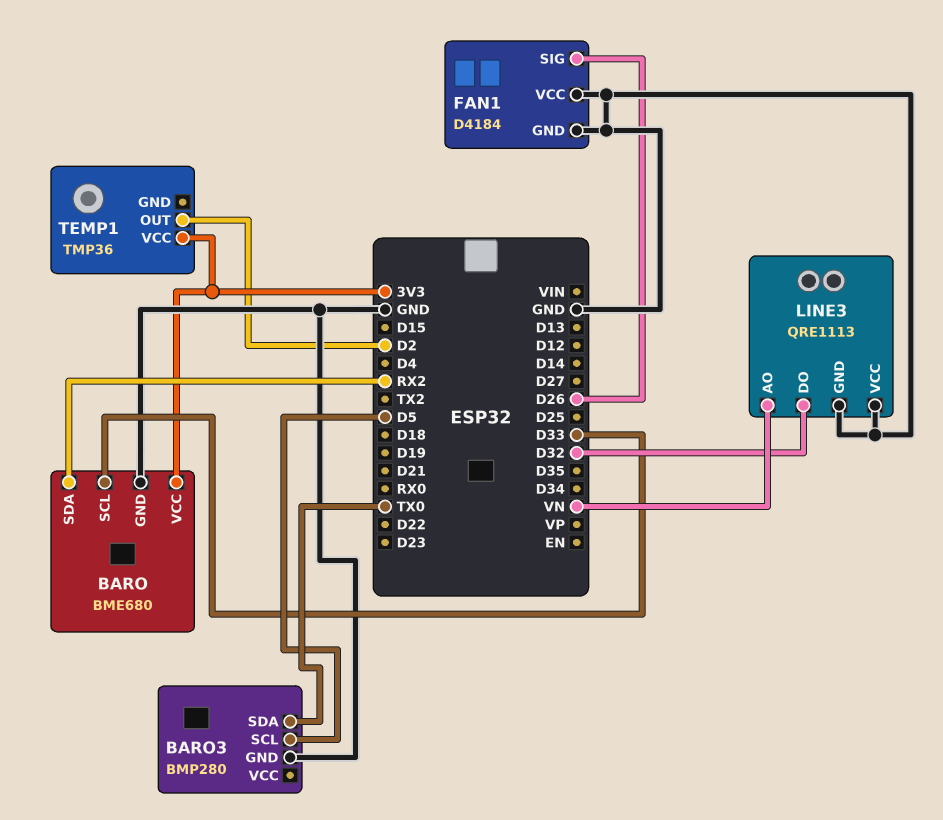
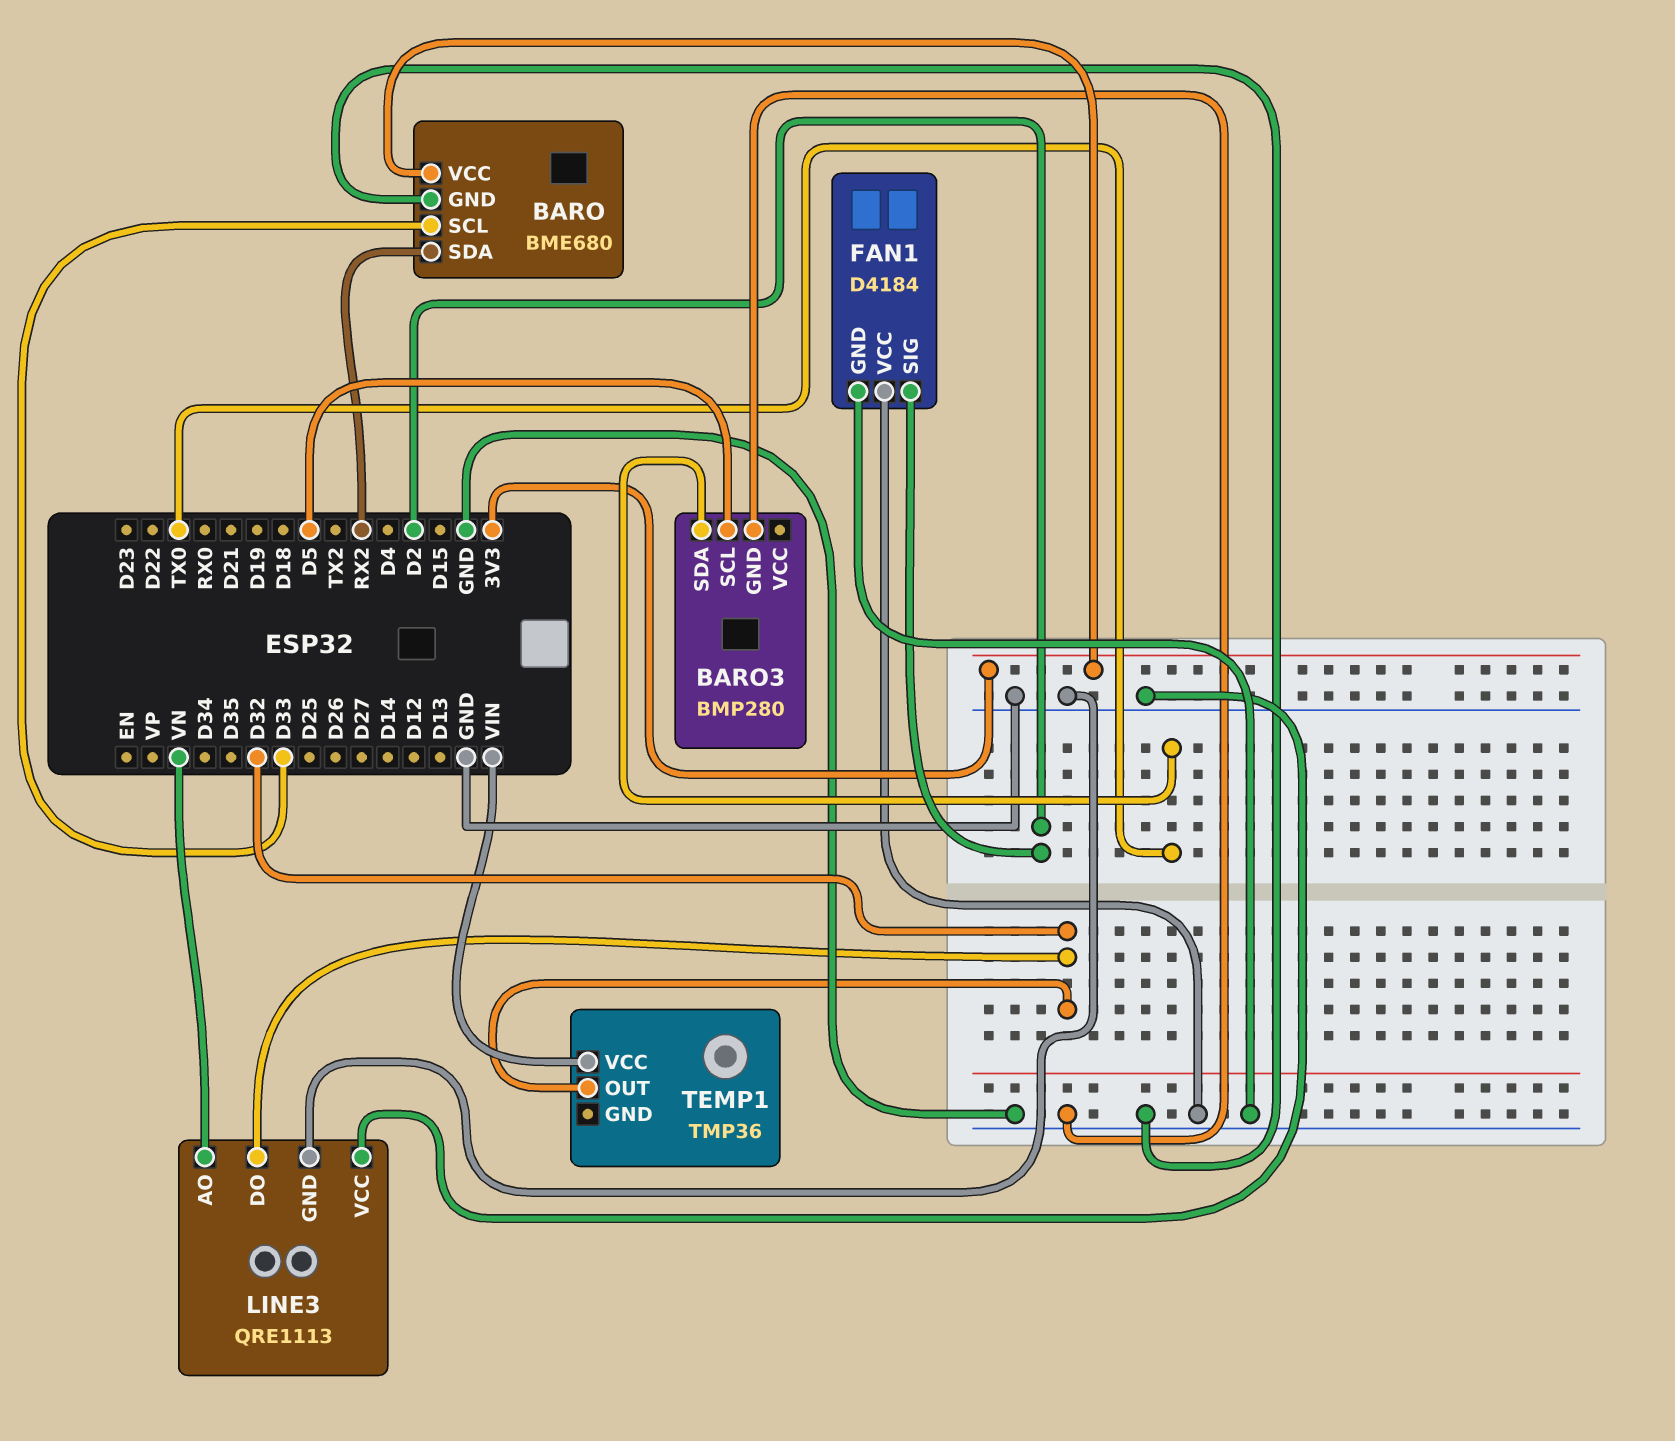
FAN1 pin SIG: D26 -> D2
TEMP1 pin OUT: D2 -> D32
TEMP1 pin VCC: 3V3 -> VIN

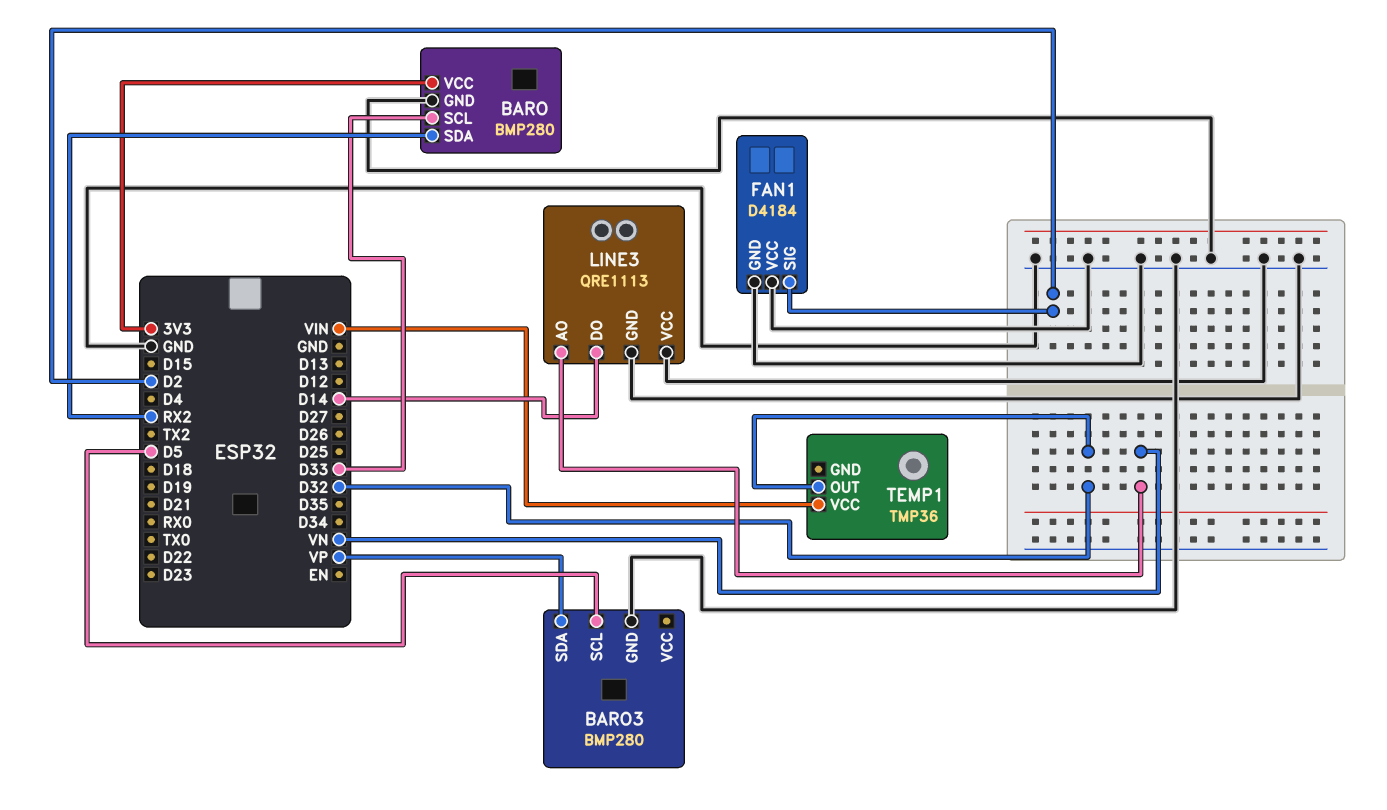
BARO: BME680 -> BMP280
BARO3 pin SDA: TX0 -> VP
LINE3 pin DO: D32 -> D14

